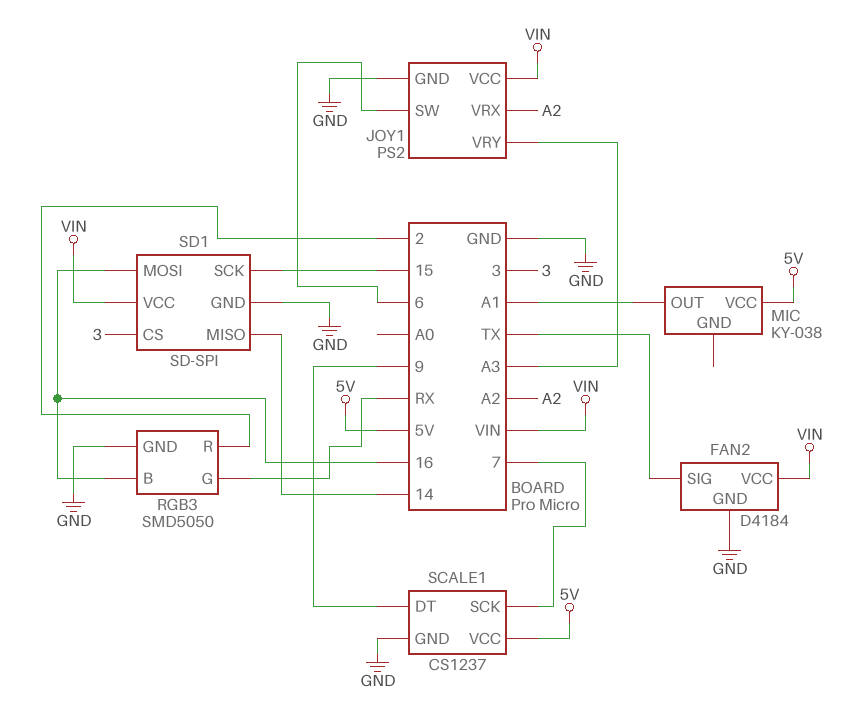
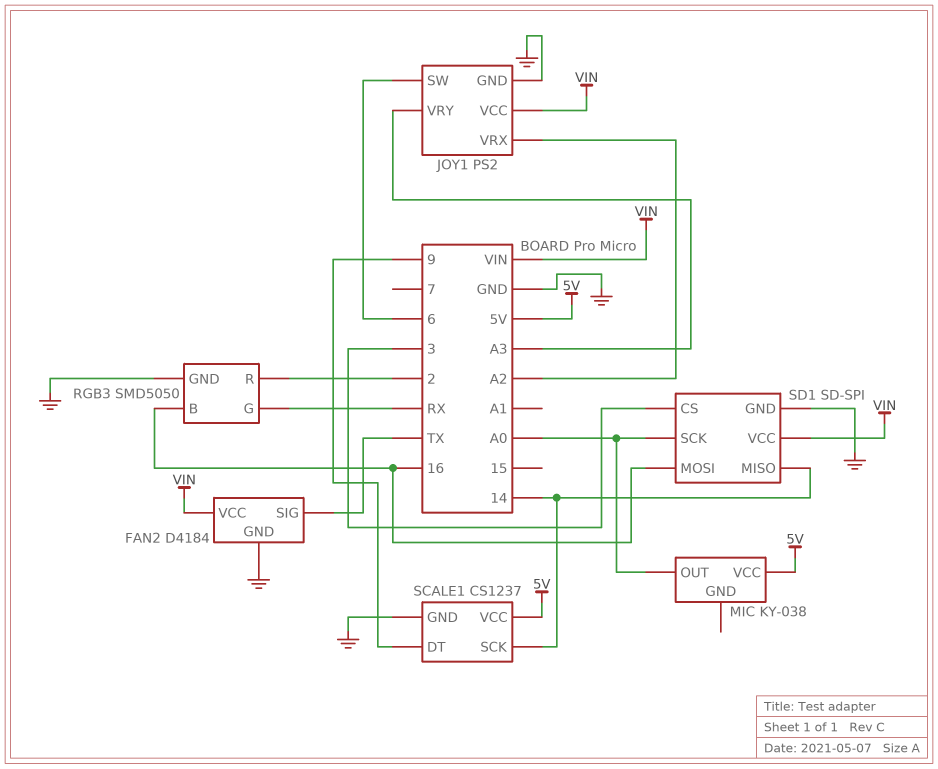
MIC pin OUT: A1 -> A0
SCALE1 pin SCK: 7 -> 14
SD1 pin SCK: 15 -> A0

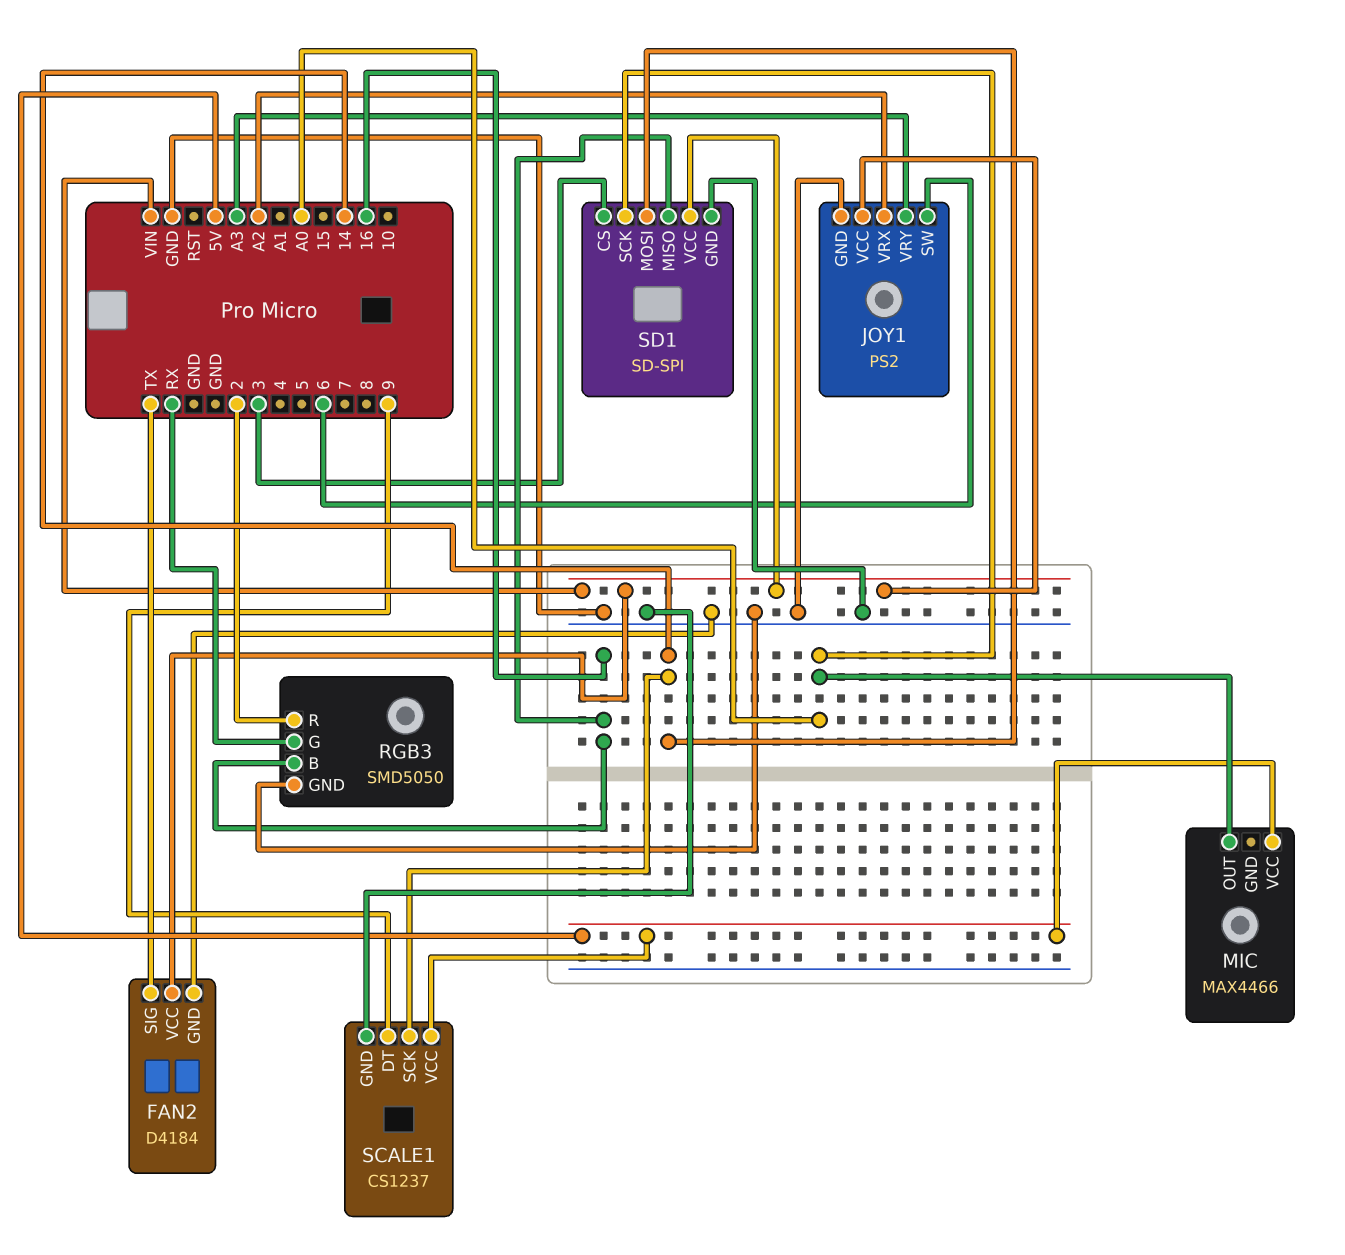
MIC: KY-038 -> MAX4466
SD1 pin MISO: 14 -> 16
SD1 pin MOSI: 16 -> 14

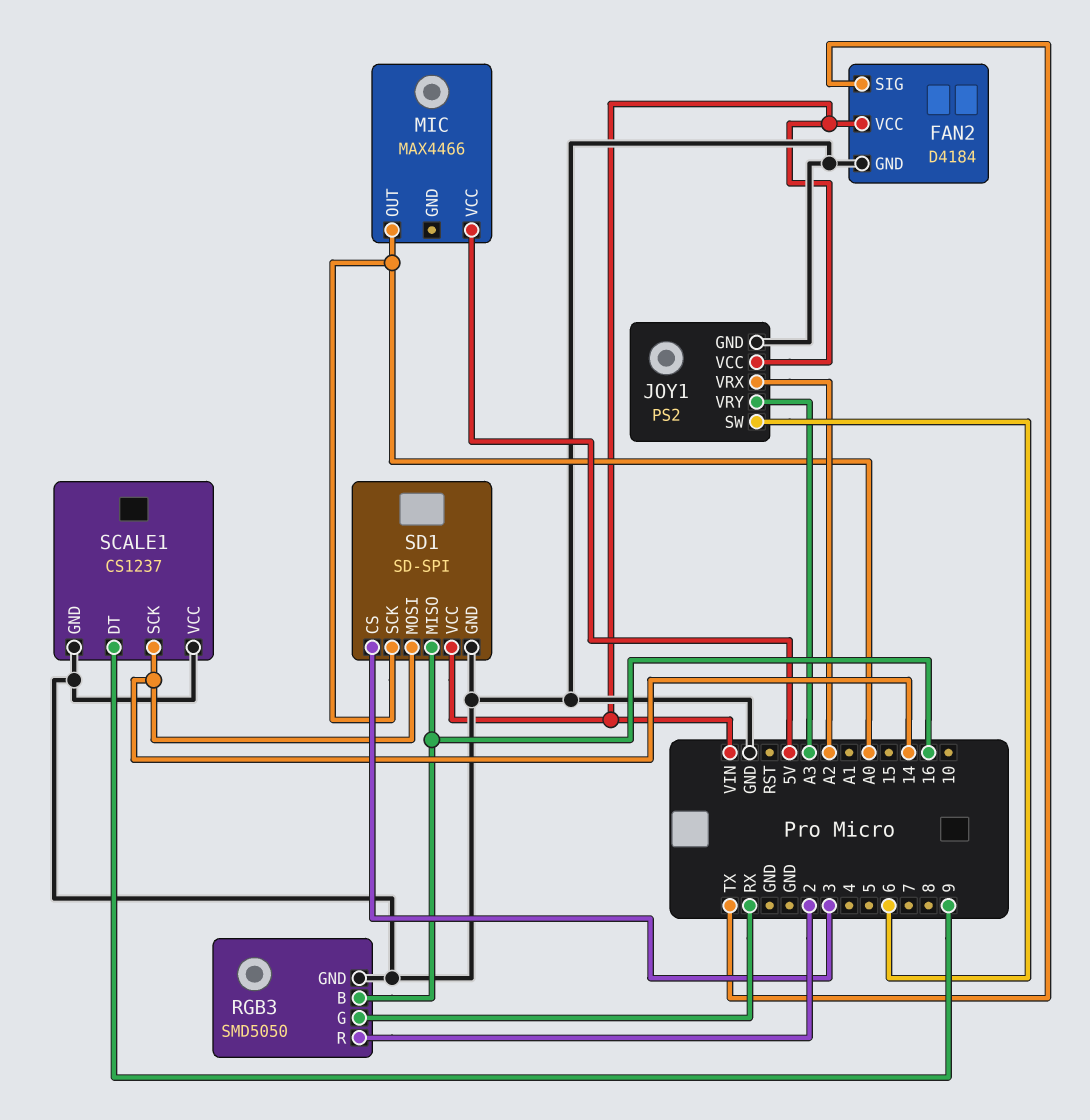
SCALE1 pin VCC: 5V -> GND

